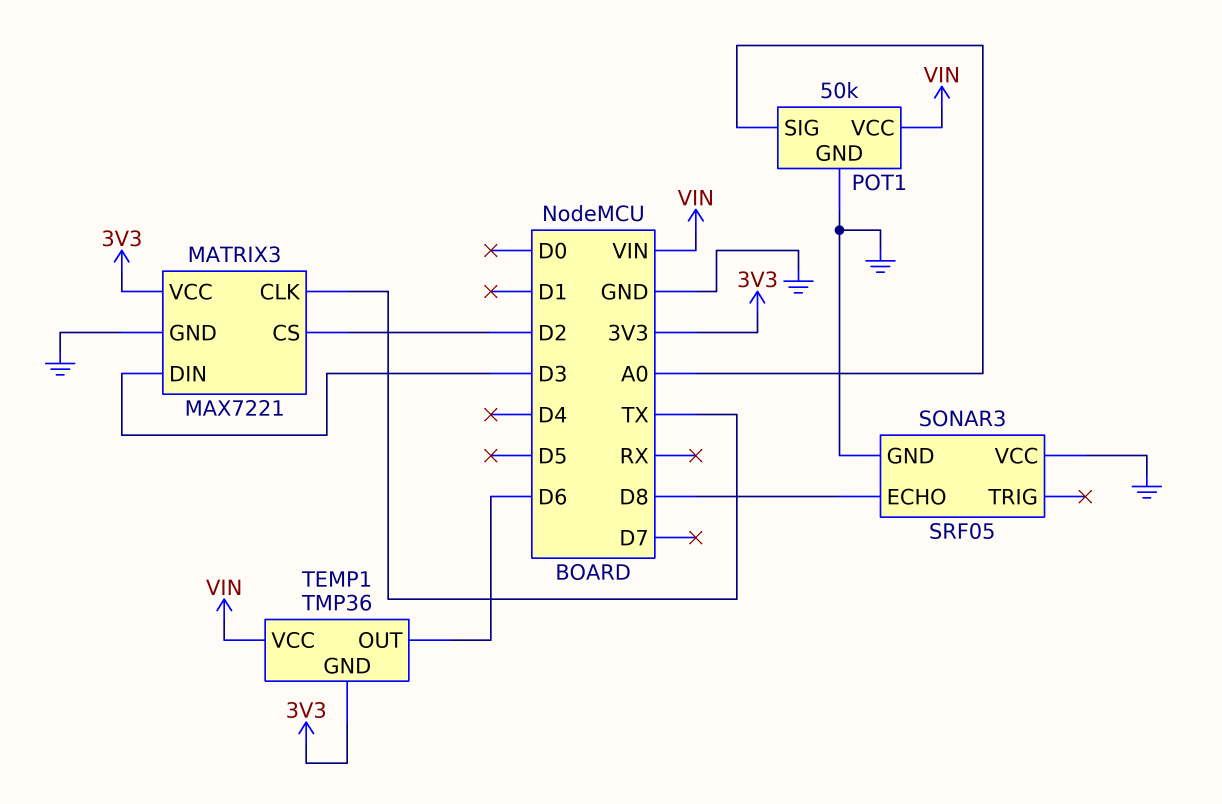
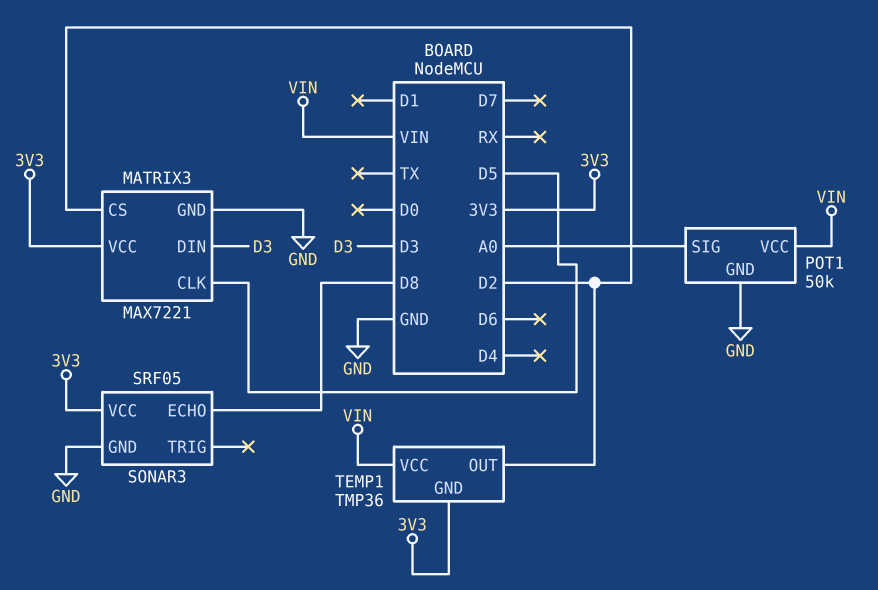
MATRIX3 pin CLK: TX -> D5
SONAR3 pin VCC: GND -> 3V3
TEMP1 pin OUT: D6 -> D2

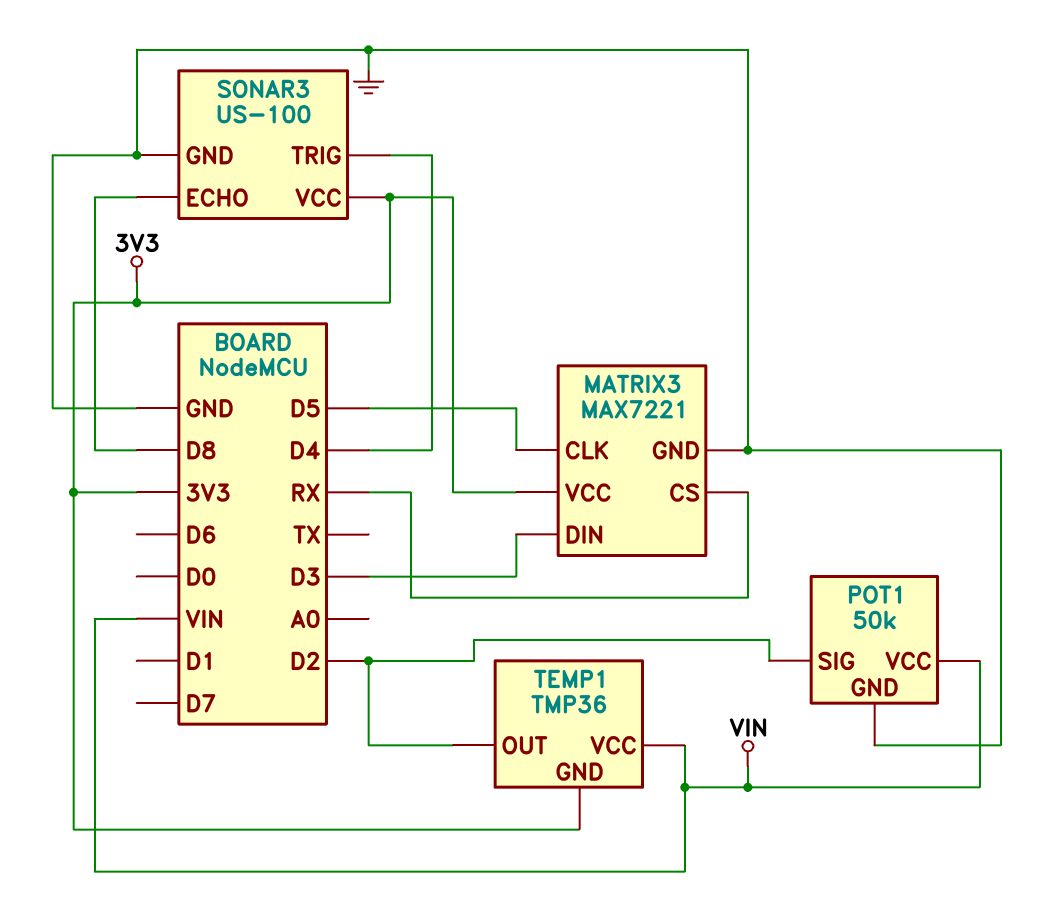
MATRIX3 pin CS: D2 -> RX
POT1 pin SIG: A0 -> D2
SONAR3: SRF05 -> US-100
SONAR3 pin TRIG: none -> D4

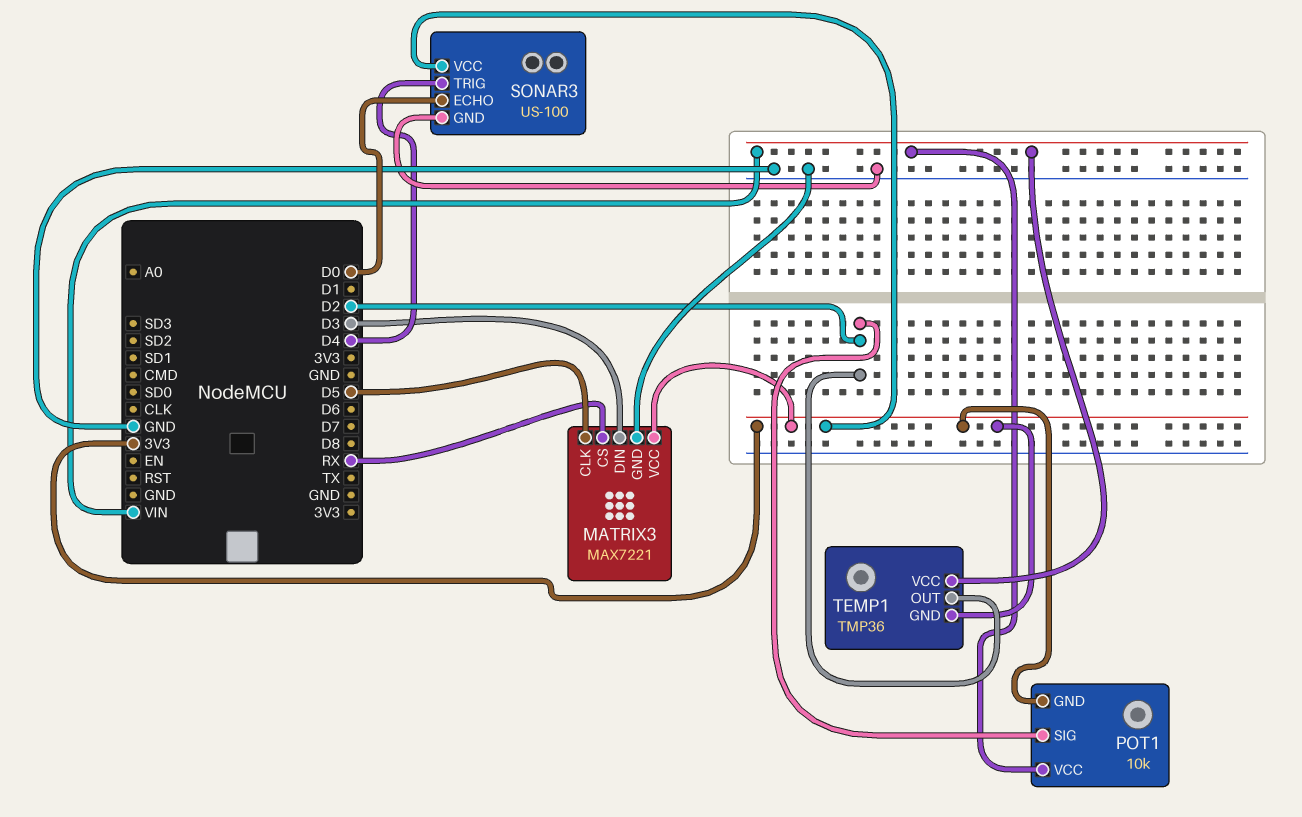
POT1: 50k -> 10k
POT1 pin GND: GND -> 3V3
SONAR3 pin ECHO: D8 -> D0

